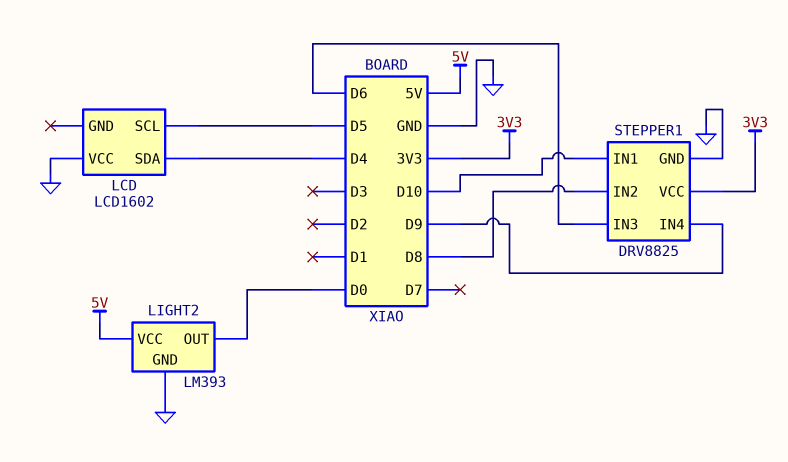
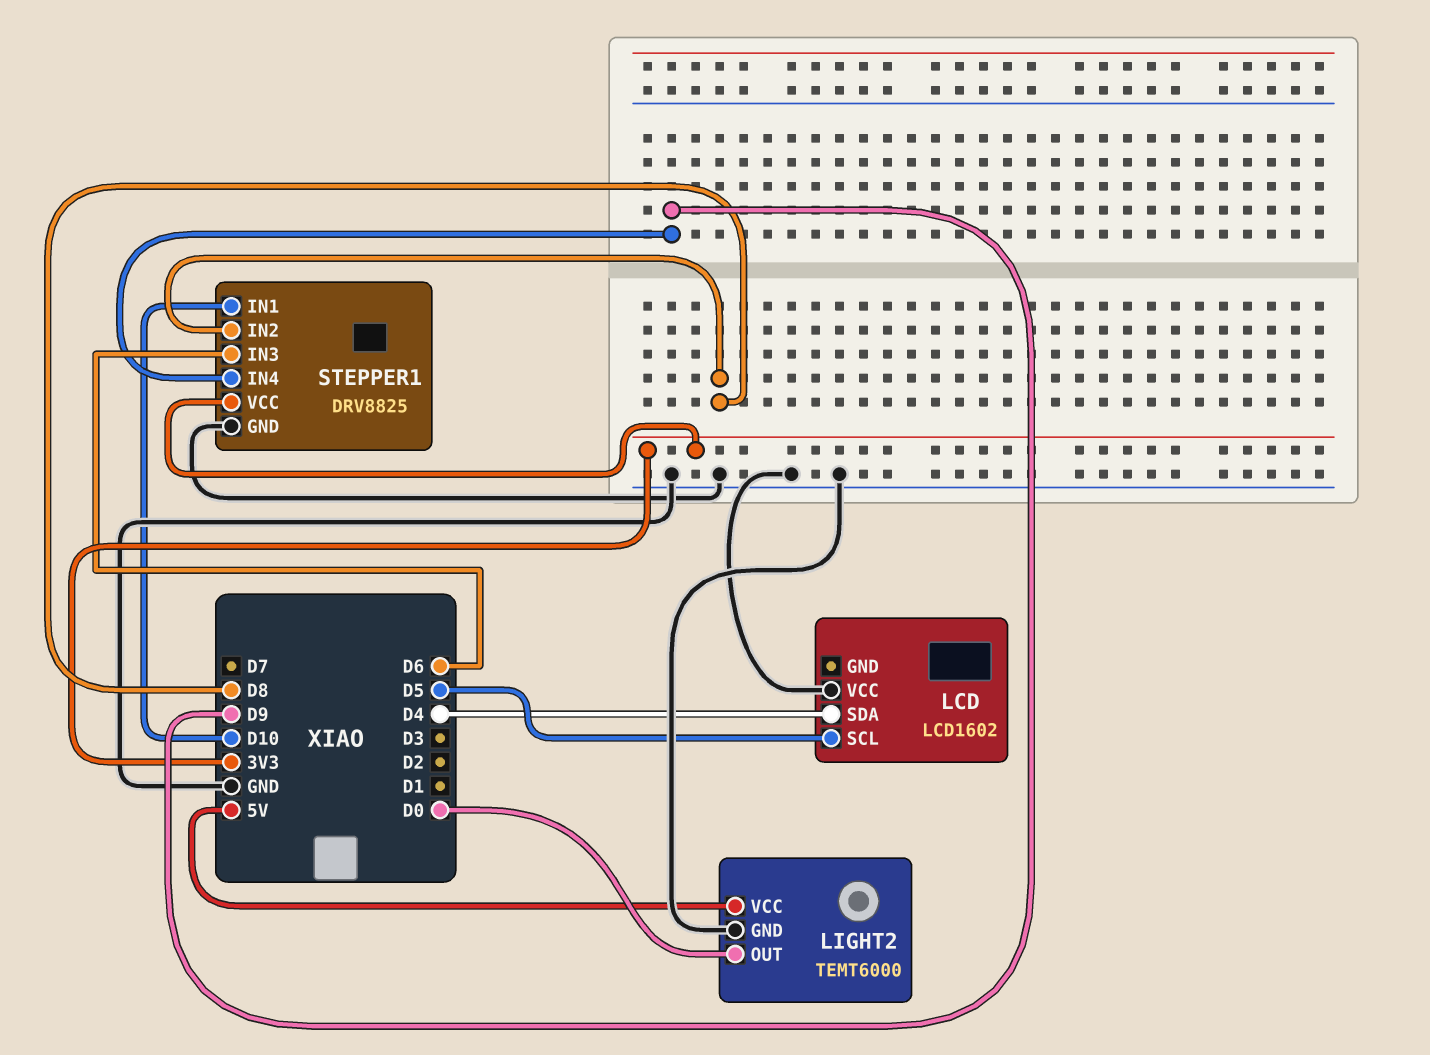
LIGHT2: LM393 -> TEMT6000

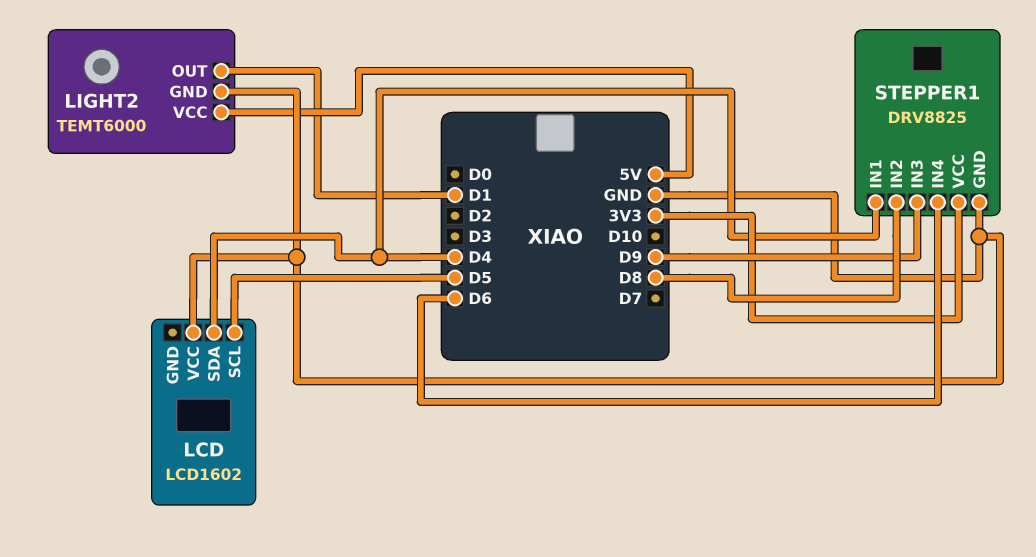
LIGHT2 pin OUT: D0 -> D1
STEPPER1 pin IN1: D10 -> D4
STEPPER1 pin IN3: D6 -> D9
STEPPER1 pin IN4: D9 -> D6

